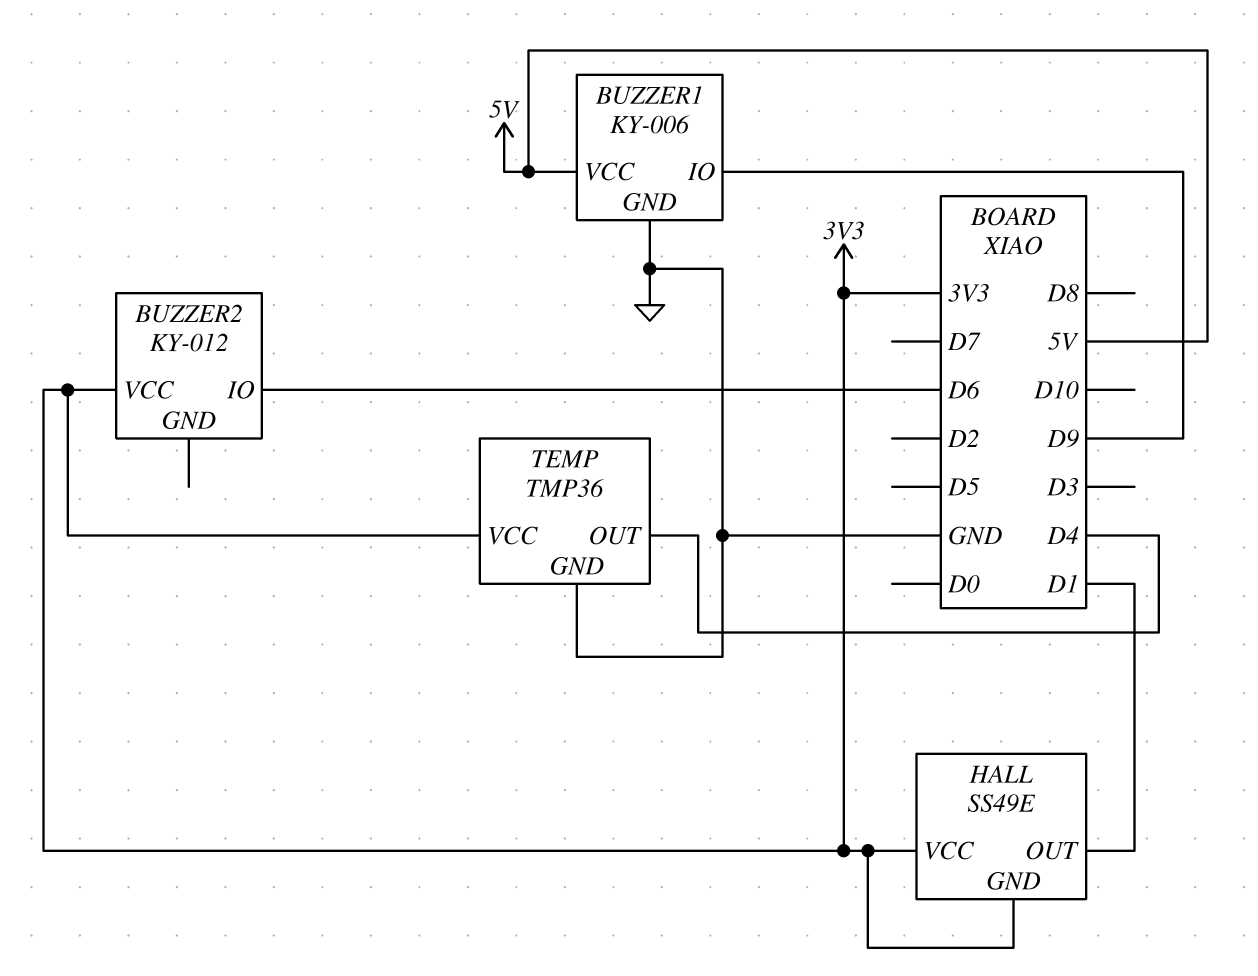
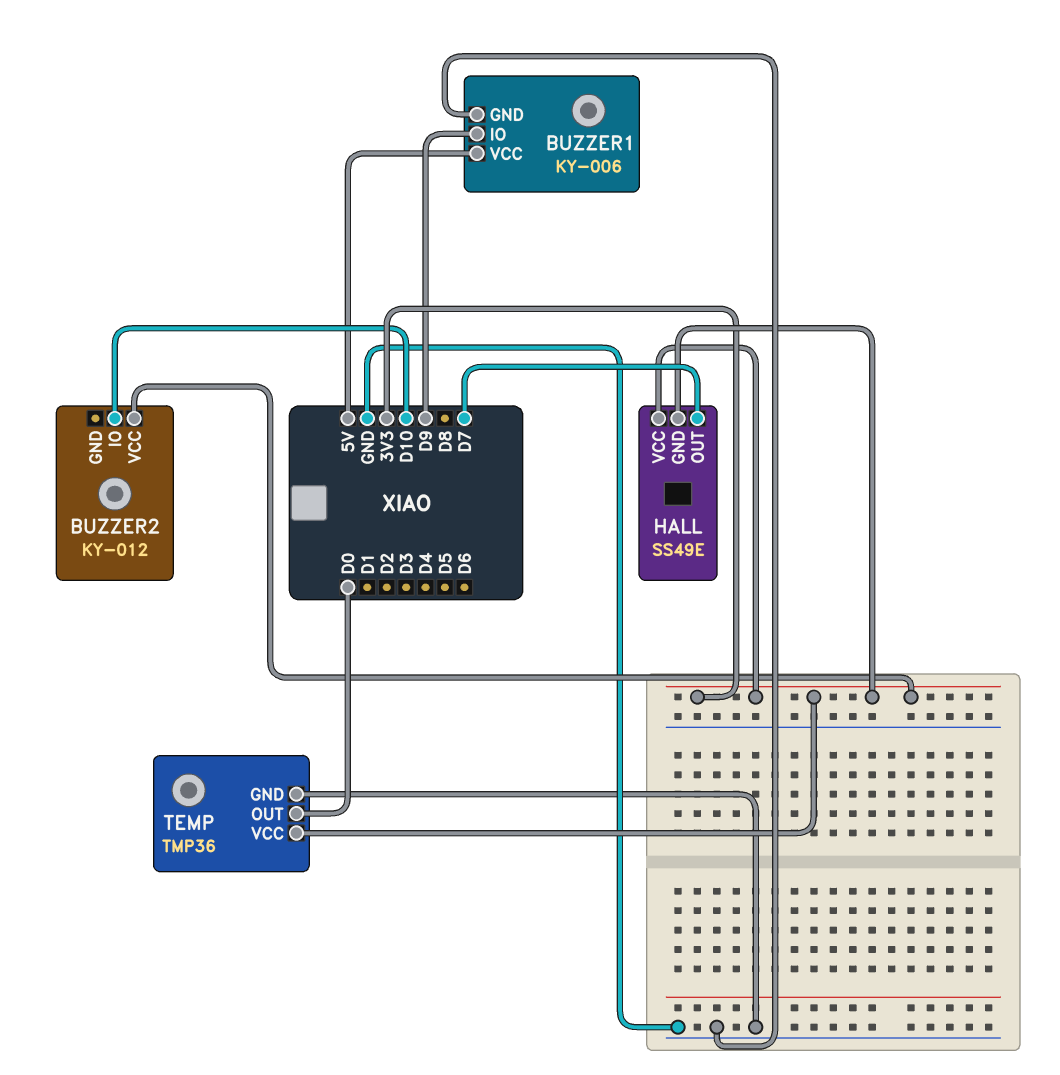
BUZZER2 pin IO: D6 -> D10
HALL pin OUT: D1 -> D7
TEMP pin OUT: D4 -> D0

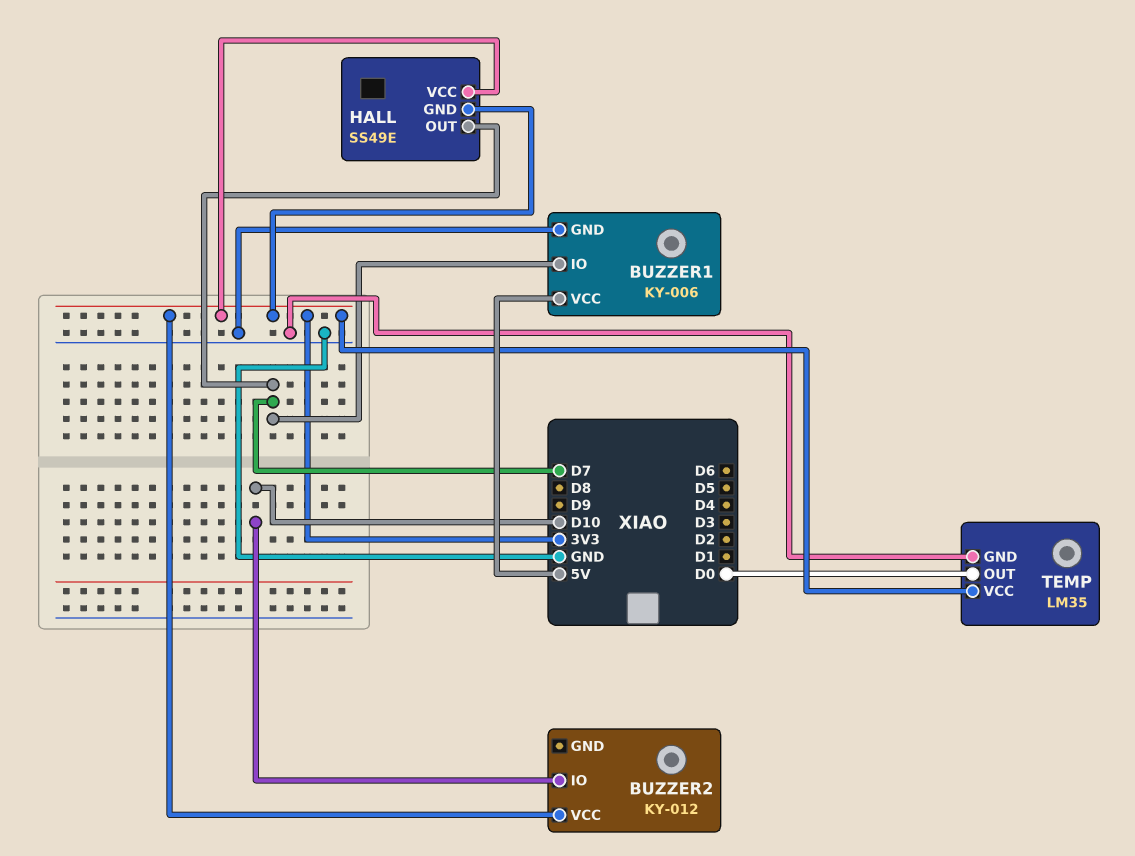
BUZZER1 pin IO: D9 -> D7
TEMP: TMP36 -> LM35

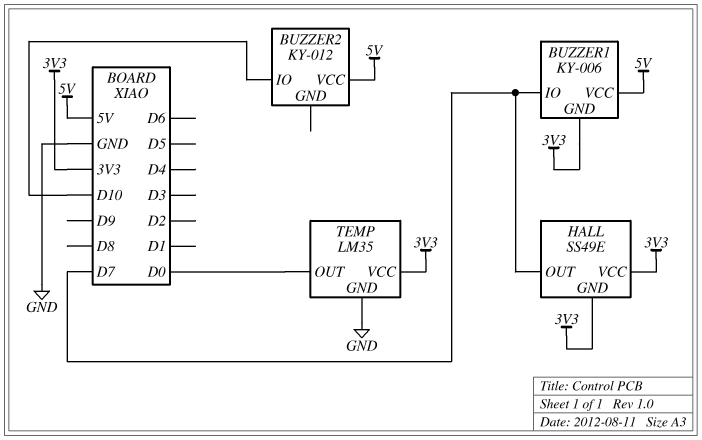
BUZZER1 pin GND: GND -> 3V3
BUZZER2 pin VCC: 3V3 -> 5V

